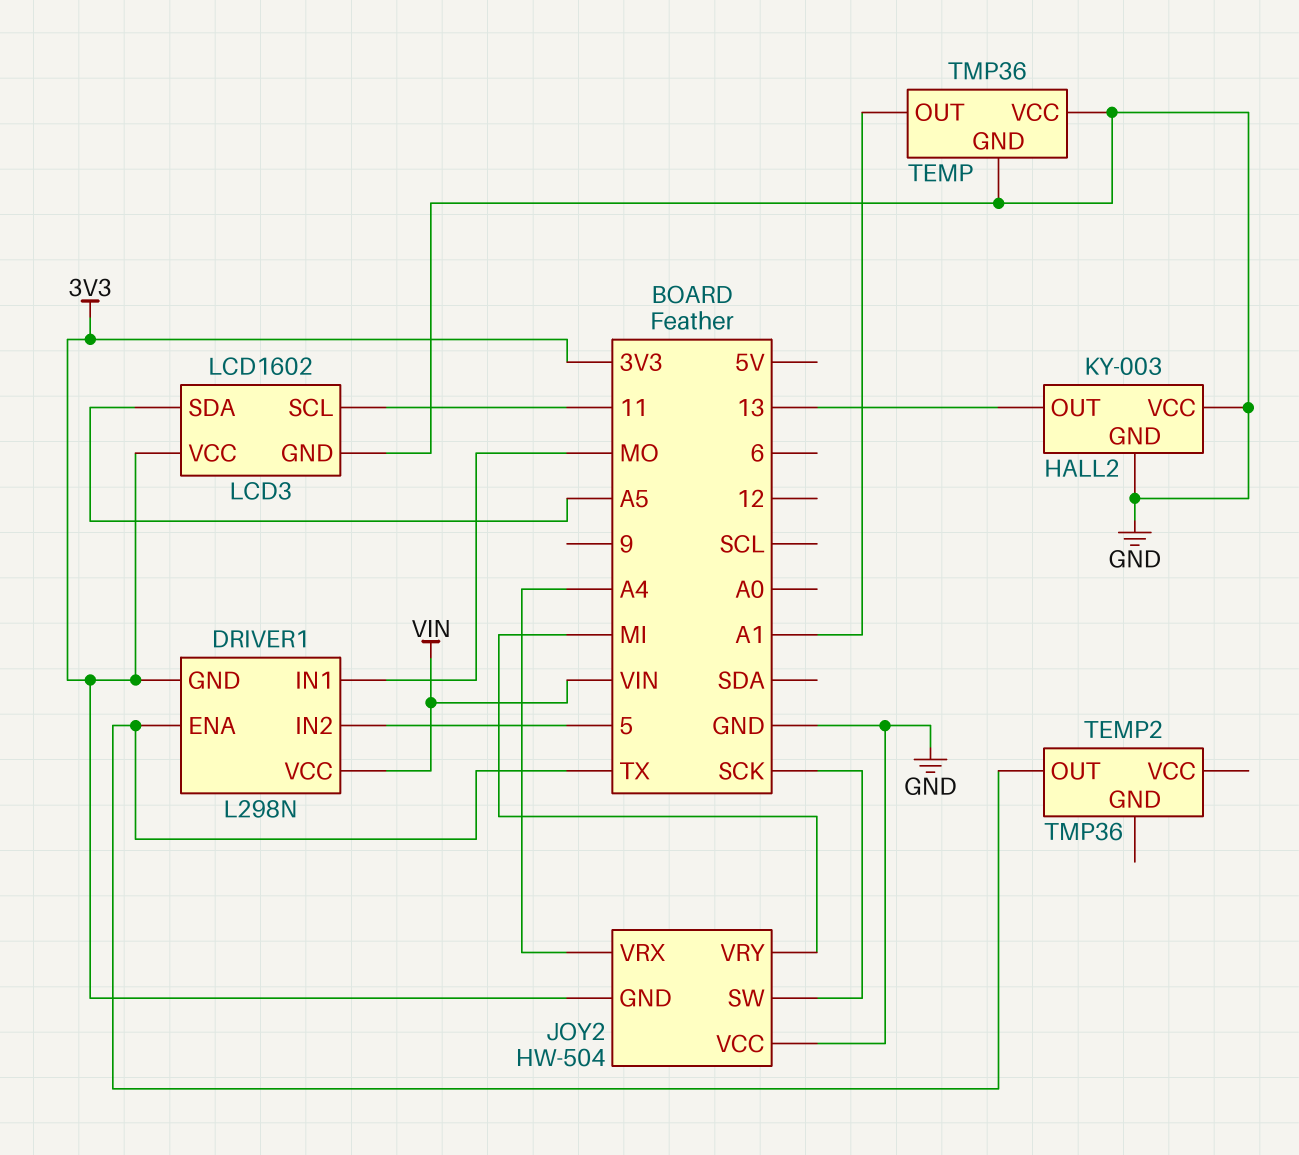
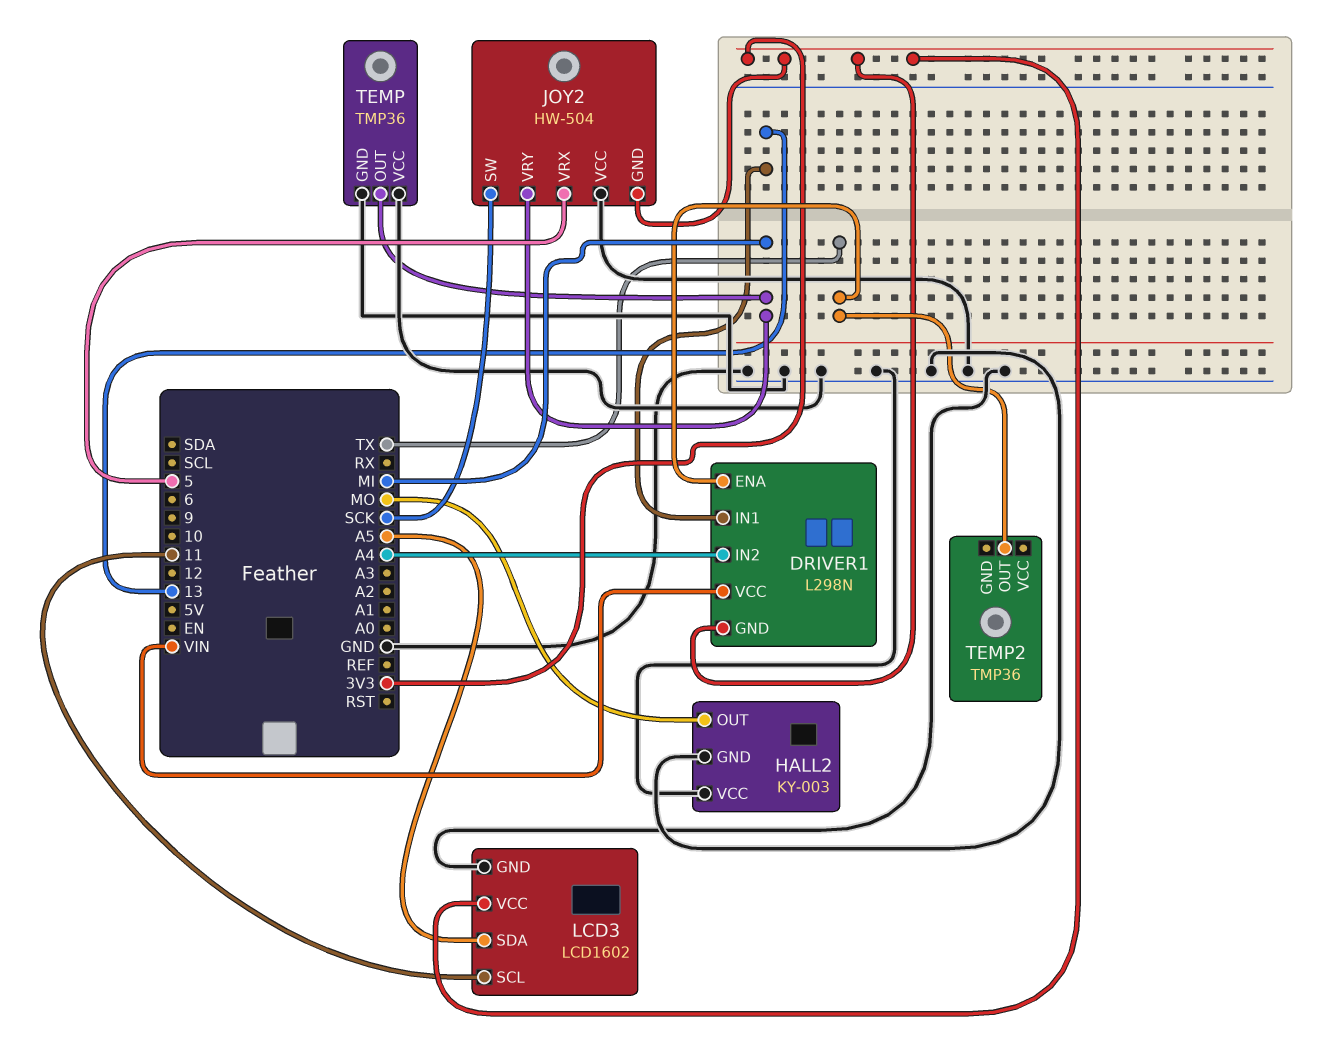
DRIVER1 pin IN1: MO -> 13
DRIVER1 pin IN2: 5 -> A4
HALL2 pin OUT: 13 -> MO
JOY2 pin VRX: A4 -> 5
TEMP pin OUT: A1 -> MI

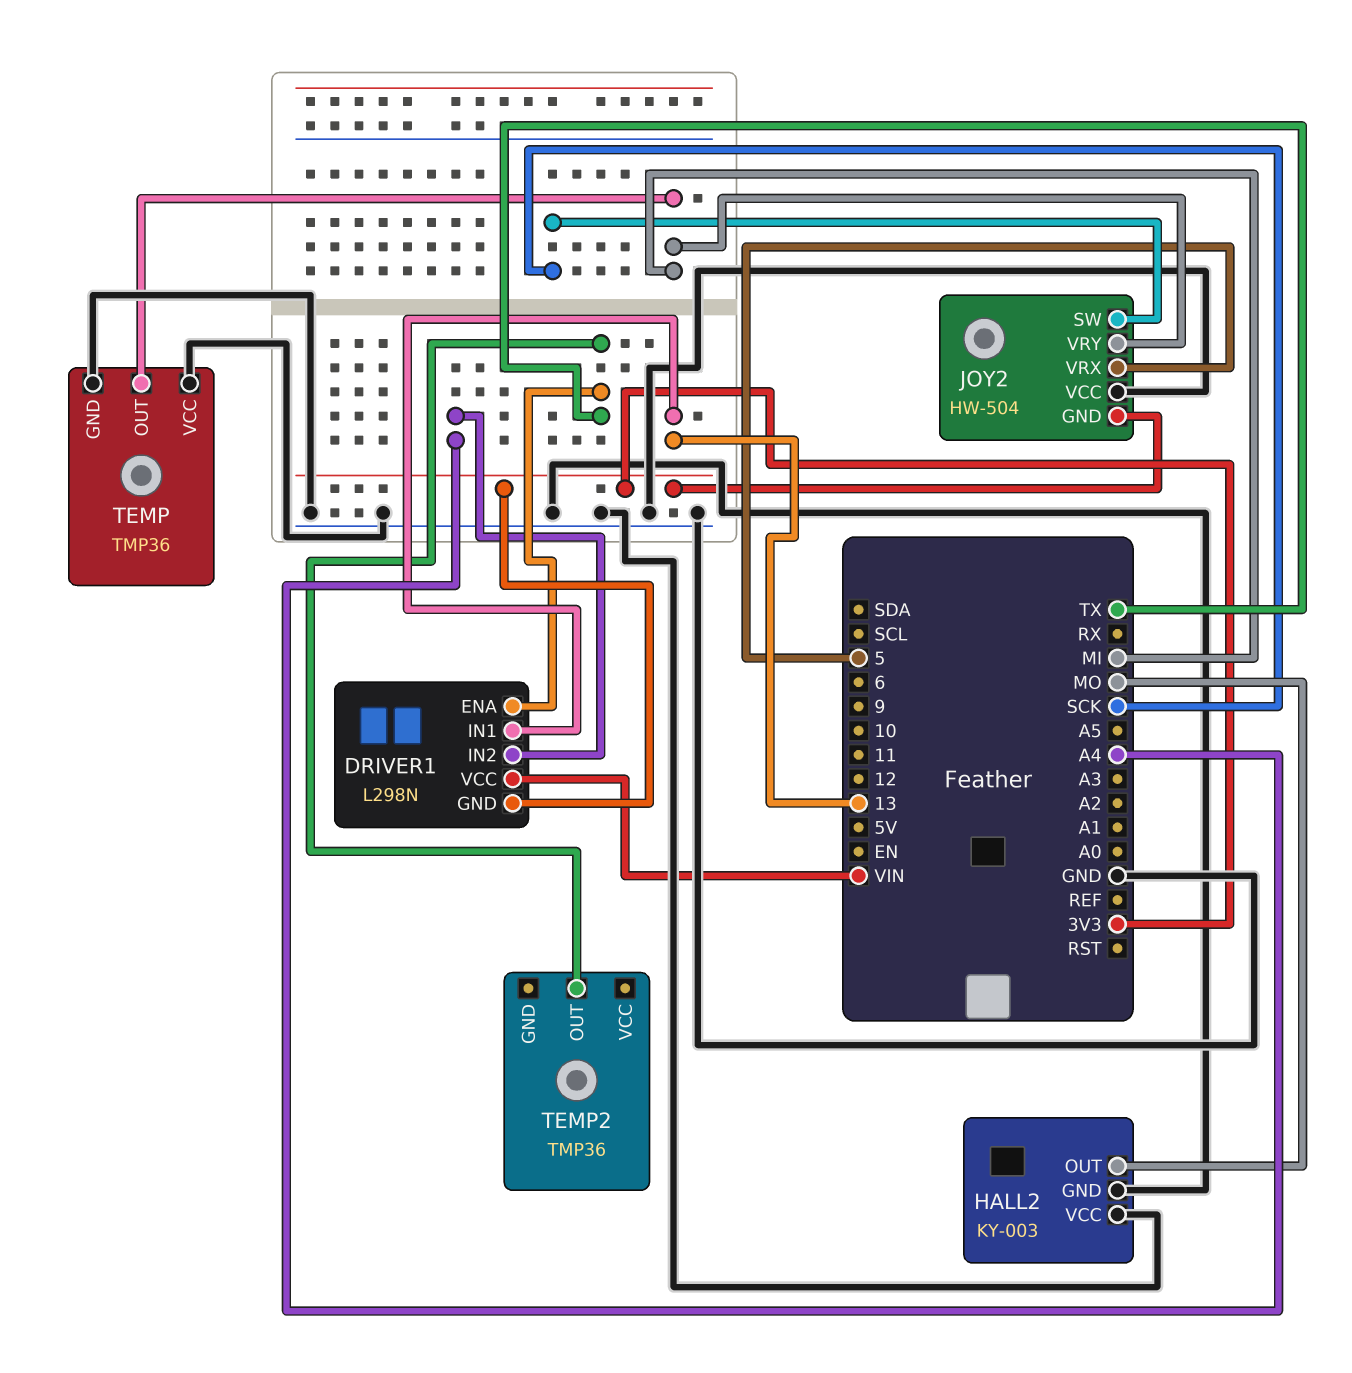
LCD3: LCD1602 -> none
LCD3 pin GND: GND -> none
LCD3 pin SCL: 11 -> none
LCD3 pin SDA: A5 -> none
LCD3 pin VCC: 3V3 -> none

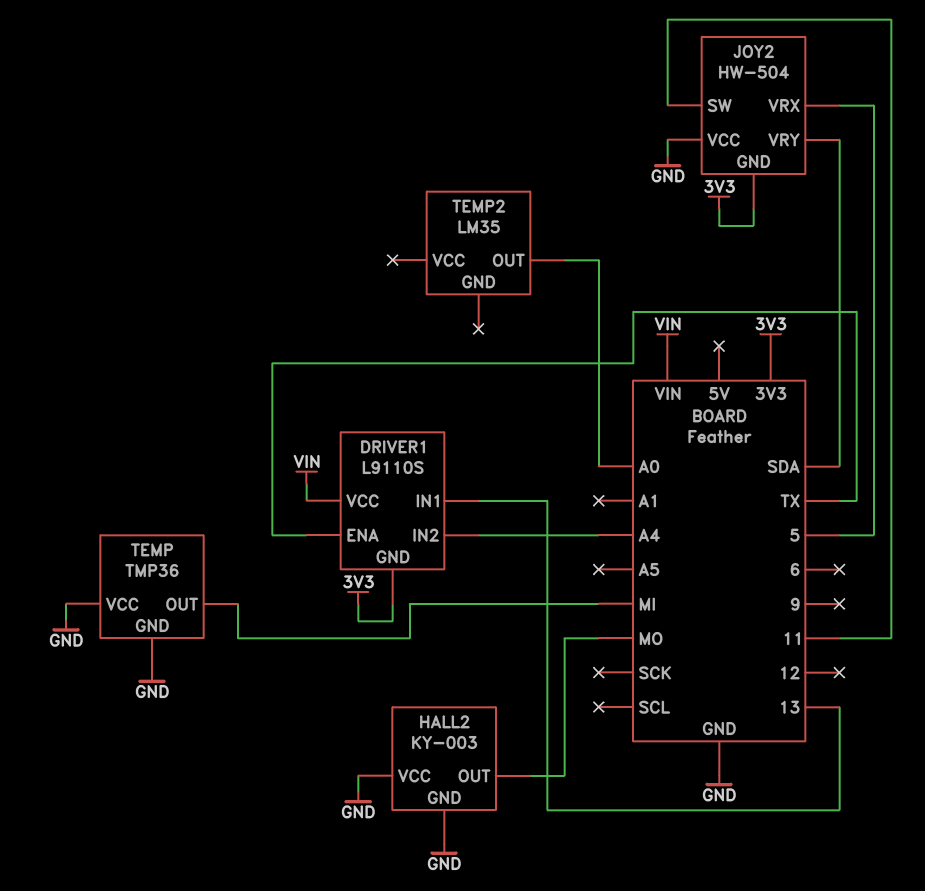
DRIVER1: L298N -> L9110S
JOY2 pin SW: SCK -> 11
JOY2 pin VRY: MI -> SDA
TEMP2: TMP36 -> LM35
TEMP2 pin OUT: TX -> A0

